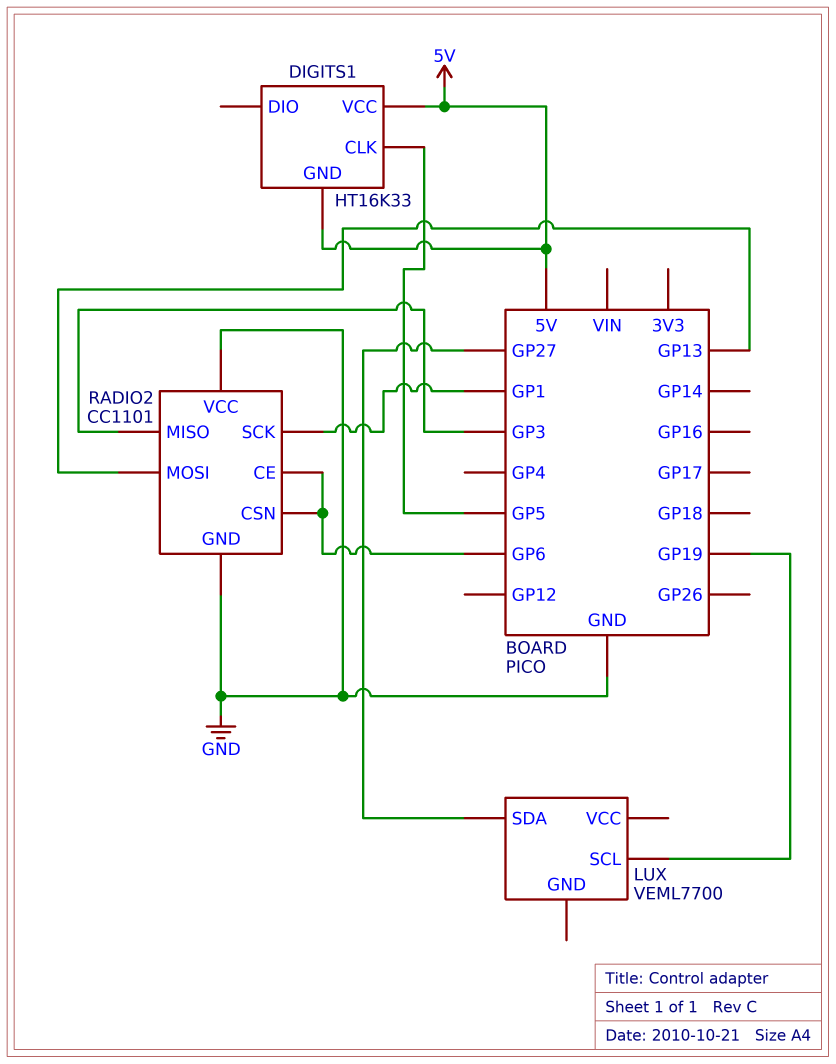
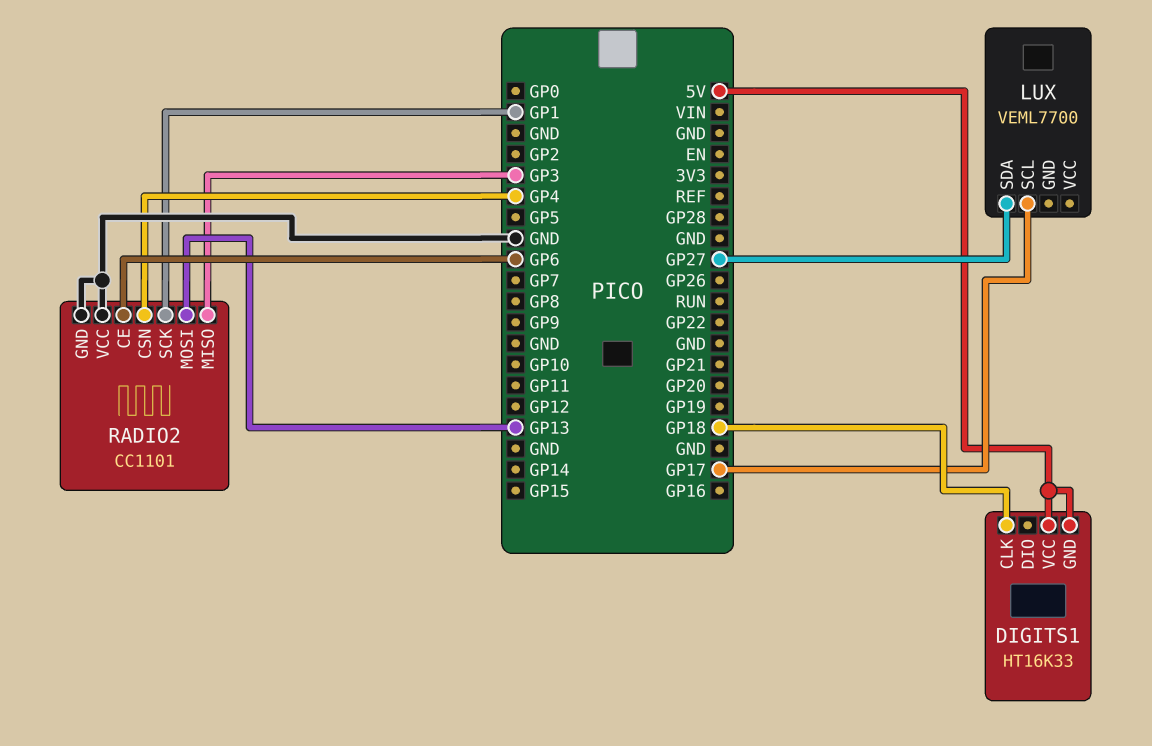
DIGITS1 pin CLK: GP5 -> GP18
LUX pin SCL: GP19 -> GP17
RADIO2 pin CSN: GP6 -> GP4

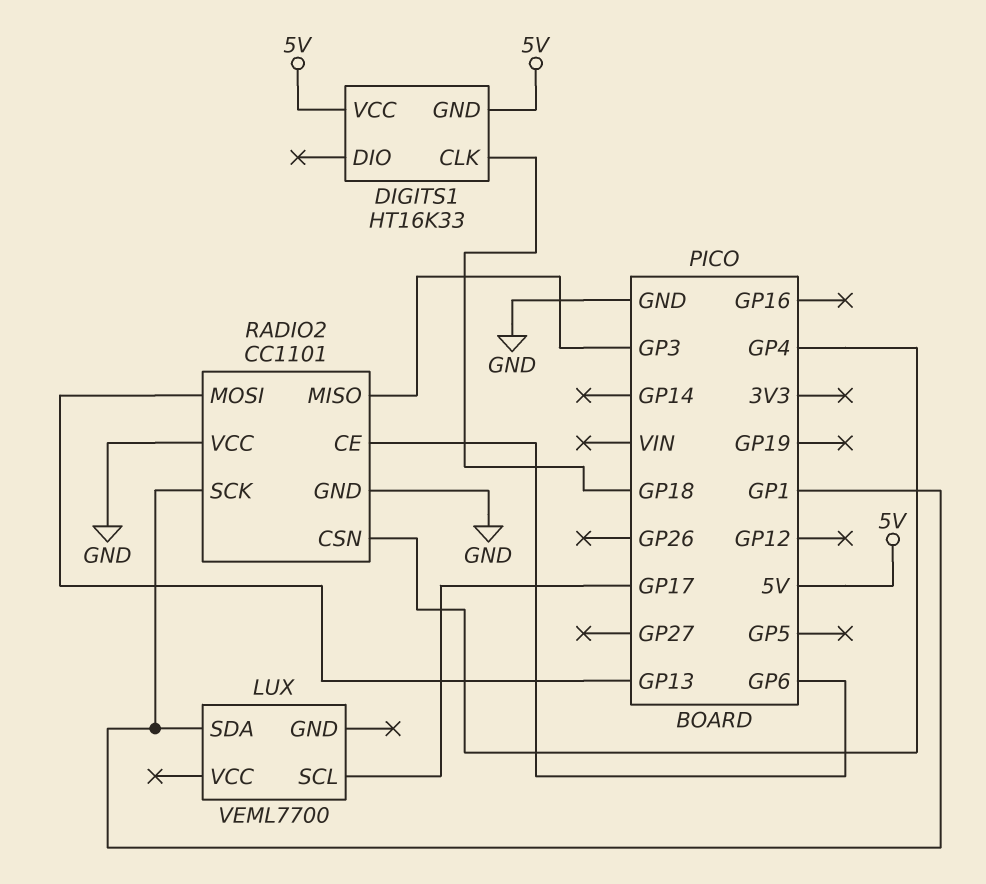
LUX pin SDA: GP27 -> GP1

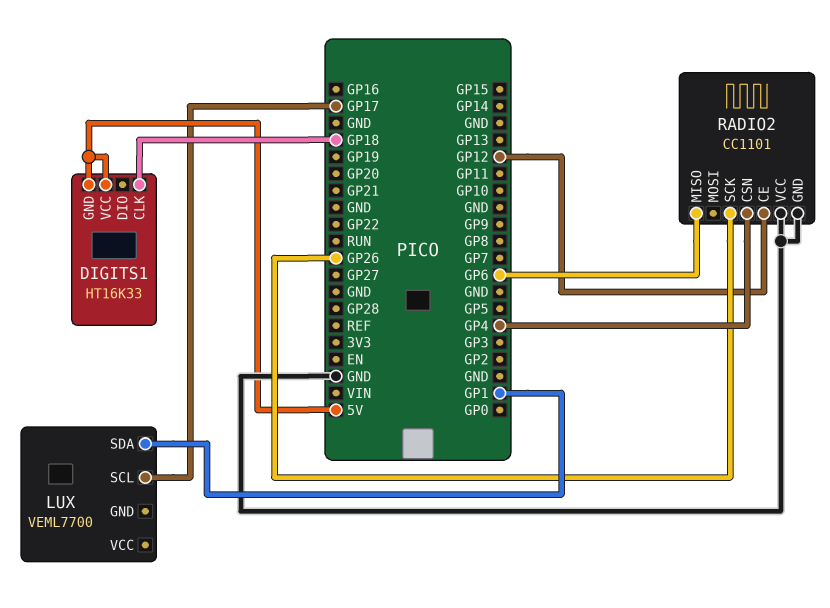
RADIO2 pin CE: GP6 -> GP12
RADIO2 pin MISO: GP3 -> GP6
RADIO2 pin MOSI: GP13 -> none
RADIO2 pin SCK: GP1 -> GP26

